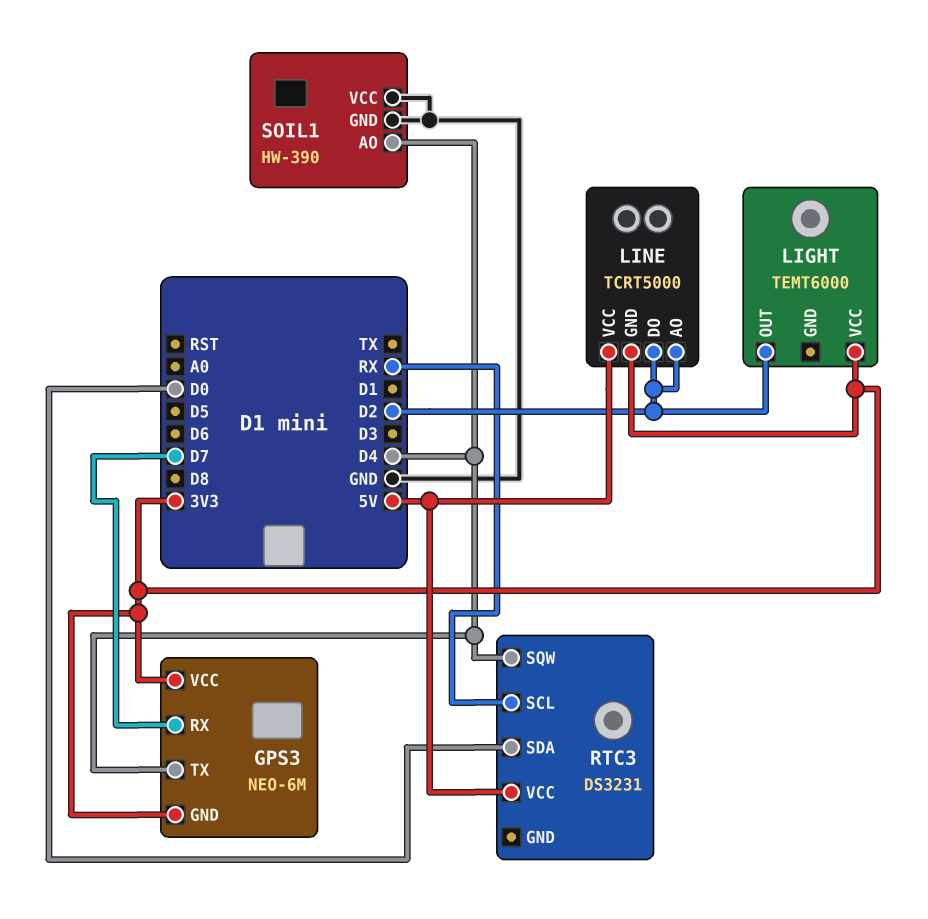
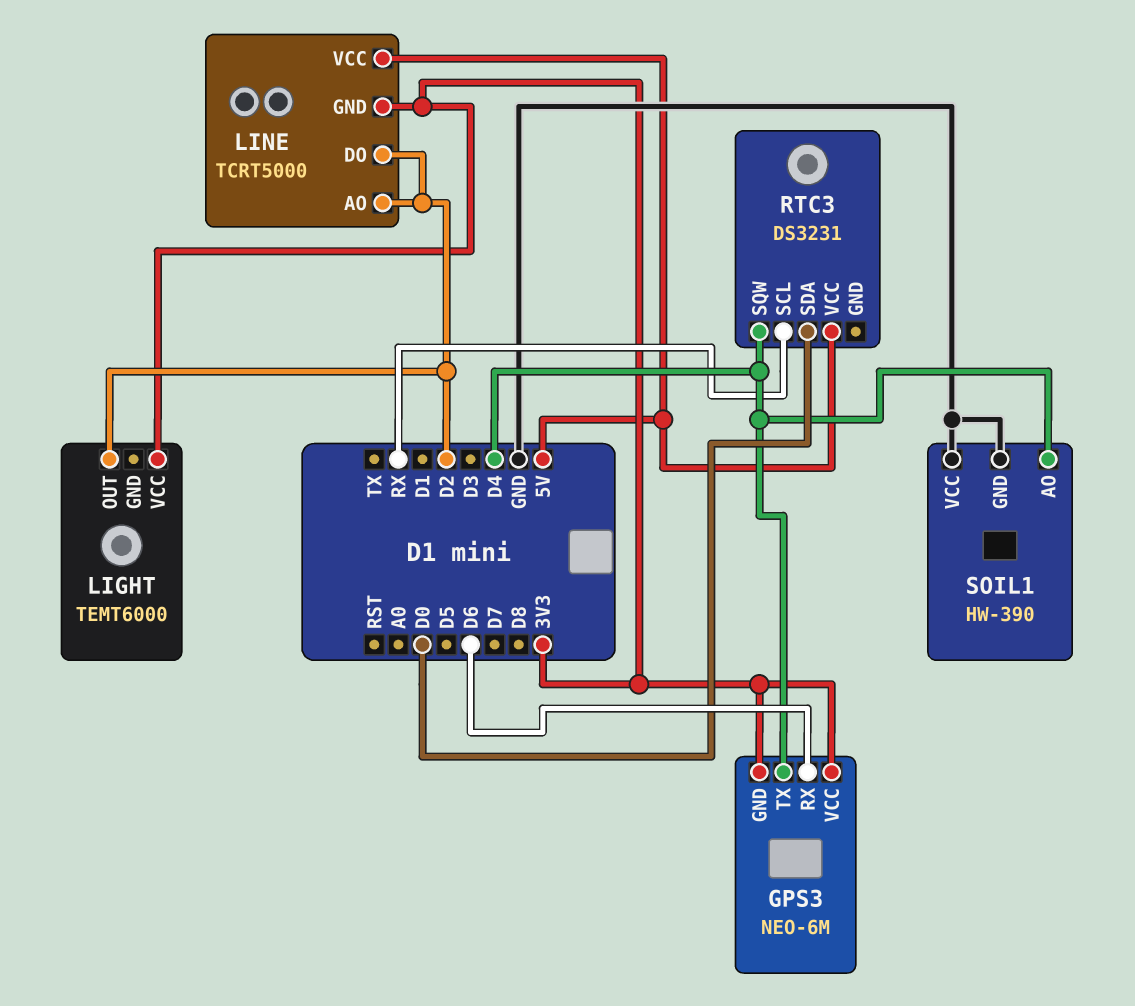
GPS3 pin RX: D7 -> D6

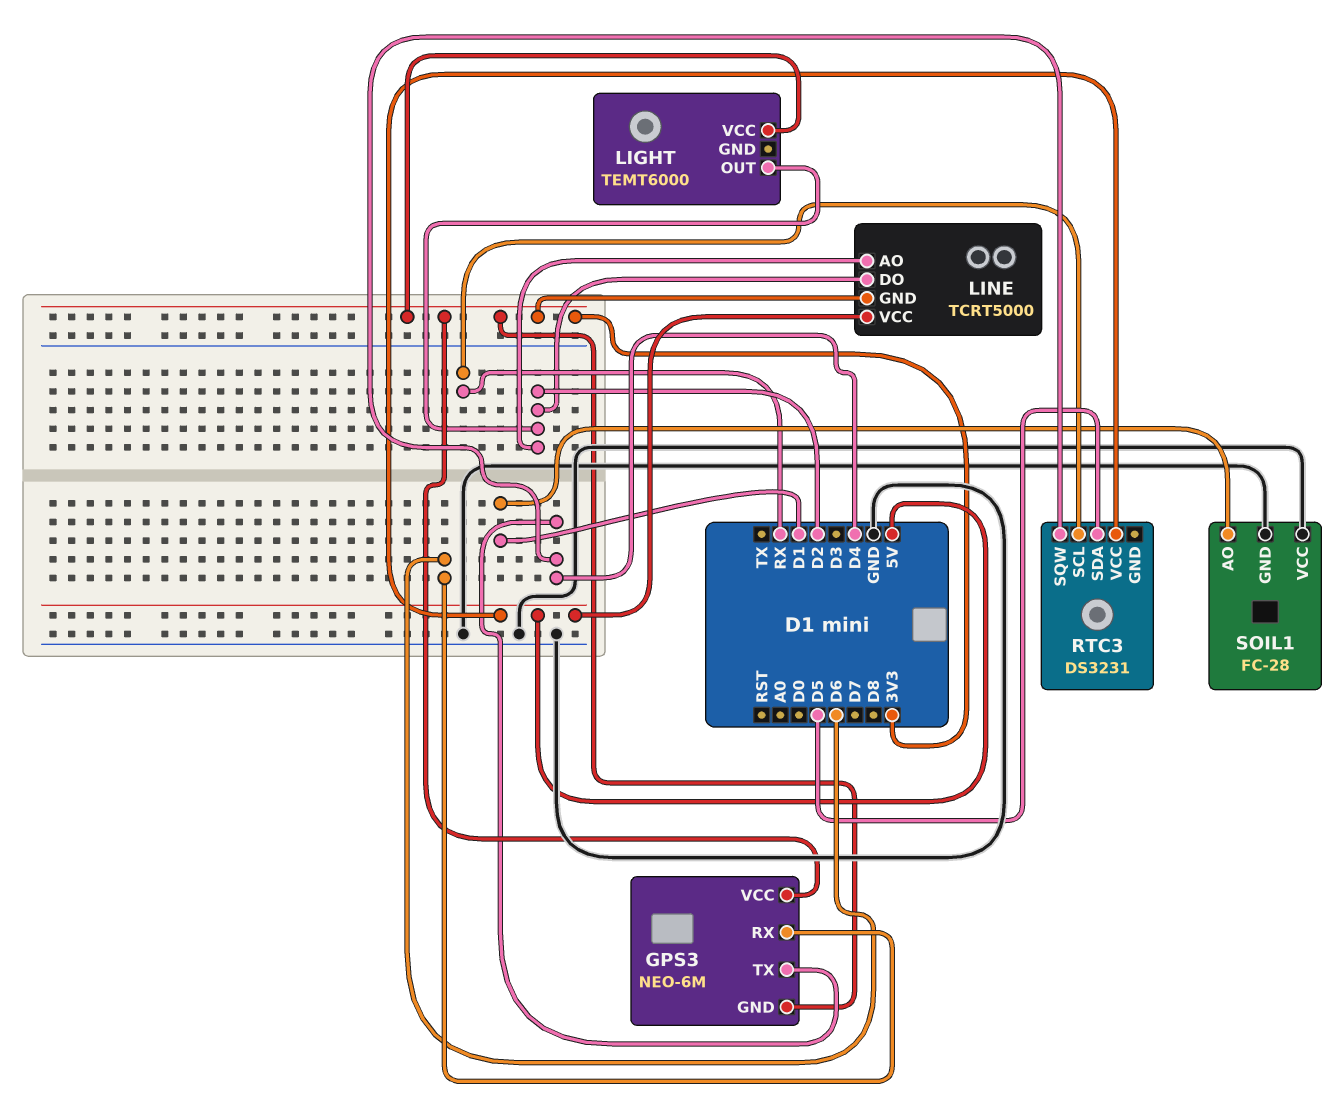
RTC3 pin SDA: D0 -> D5
SOIL1: HW-390 -> FC-28
SOIL1 pin AO: D4 -> D1

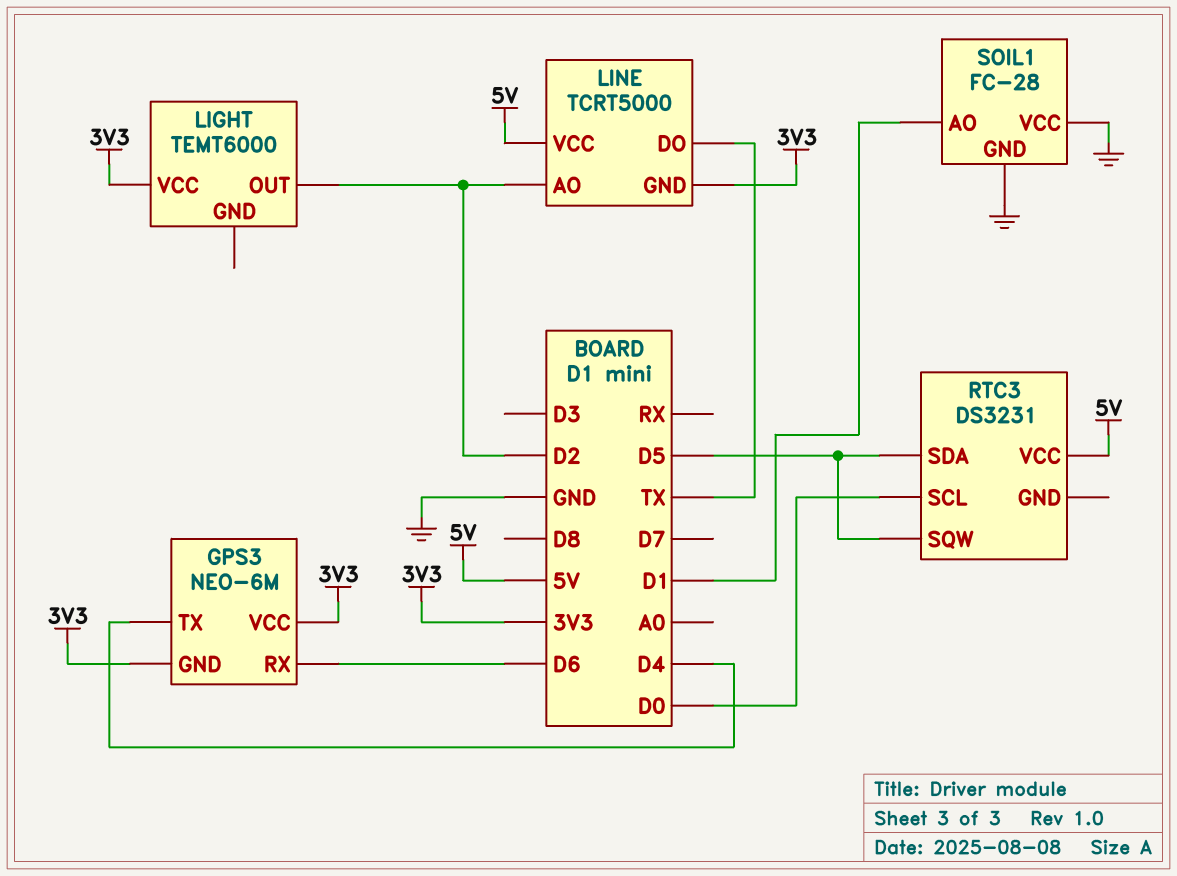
LINE pin DO: D2 -> TX
RTC3 pin SCL: RX -> D0
RTC3 pin SQW: D4 -> D5

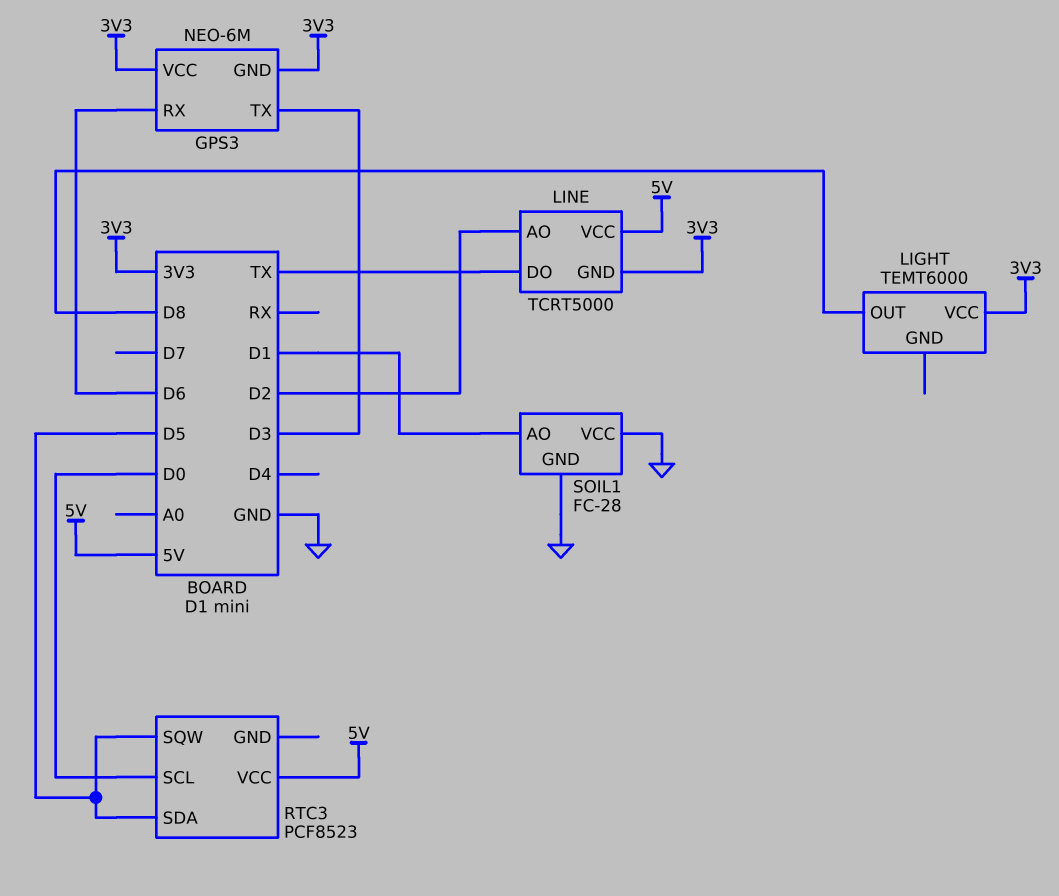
GPS3 pin TX: D4 -> D3
LIGHT pin OUT: D2 -> D8
RTC3: DS3231 -> PCF8523

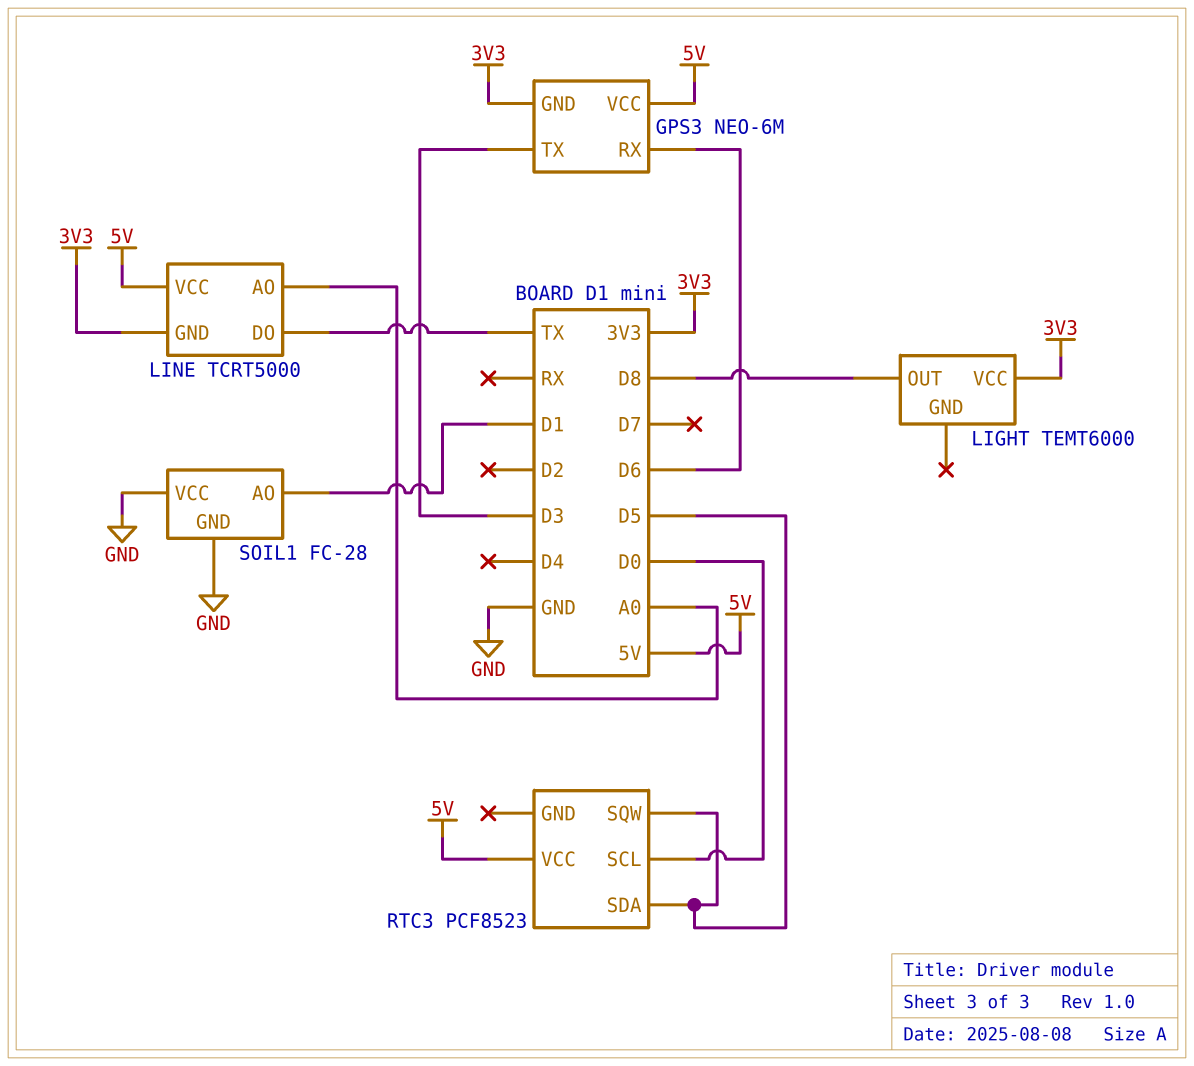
GPS3 pin VCC: 3V3 -> 5V
LINE pin AO: D2 -> A0

